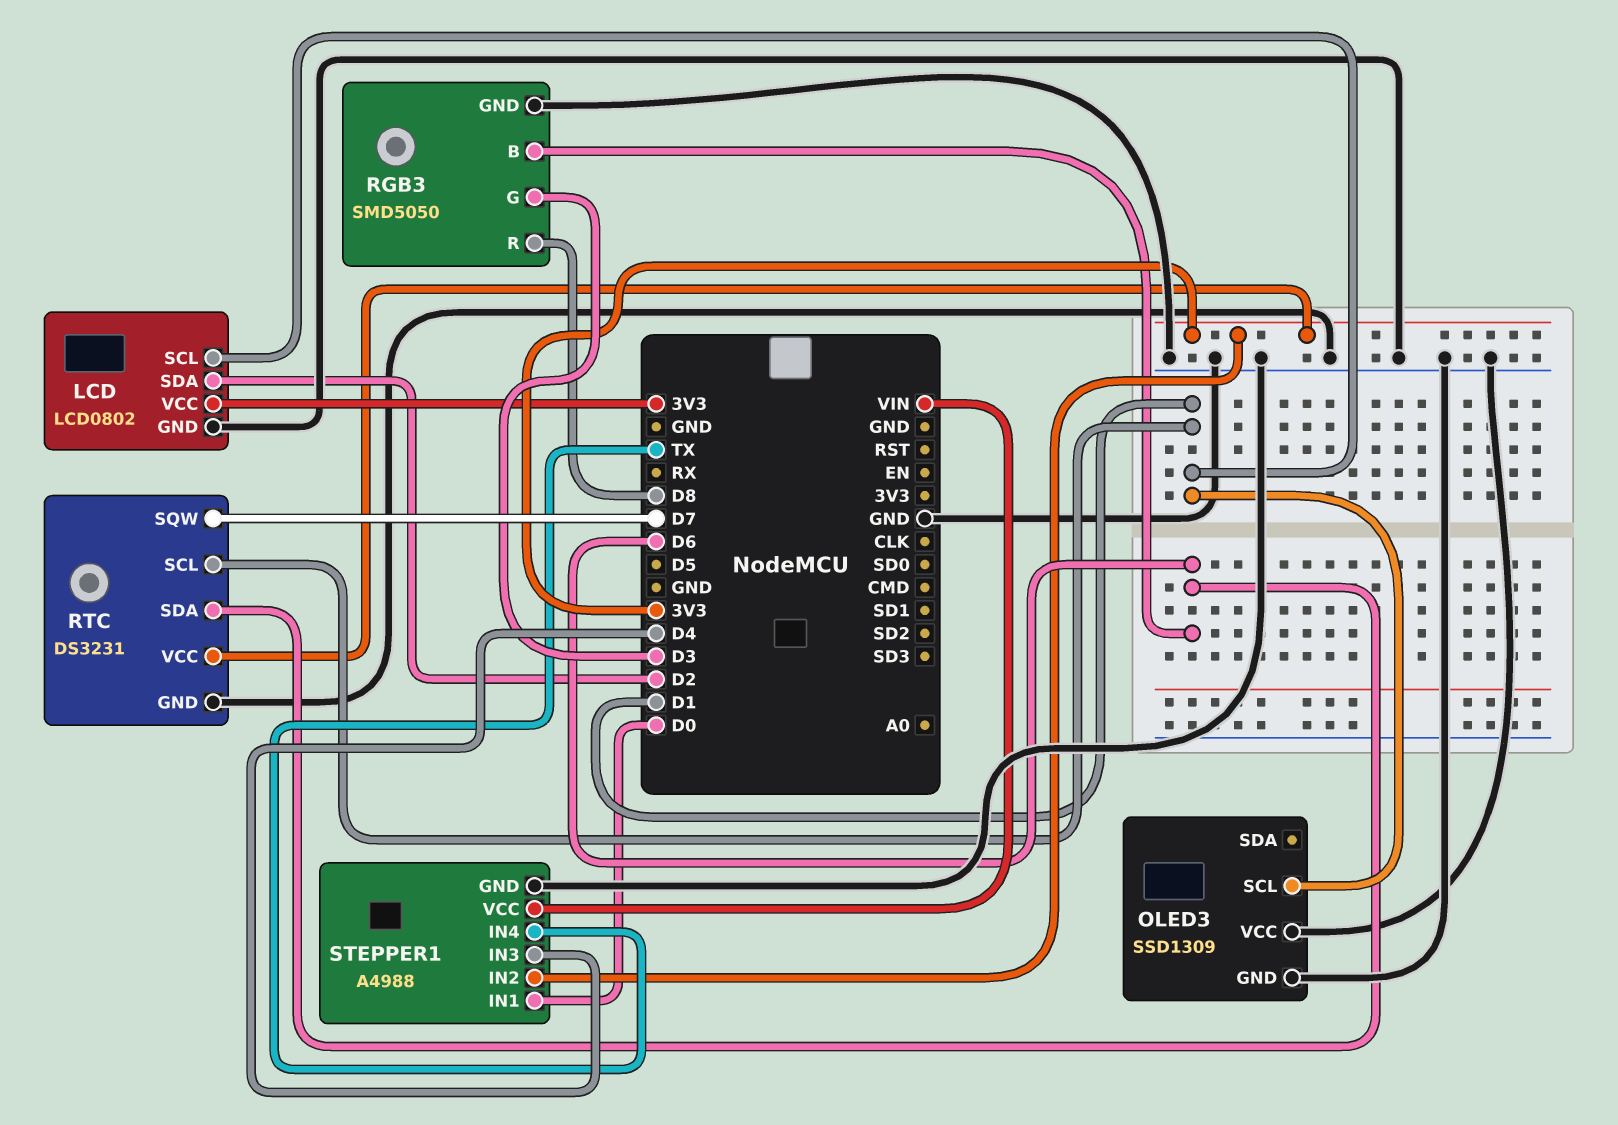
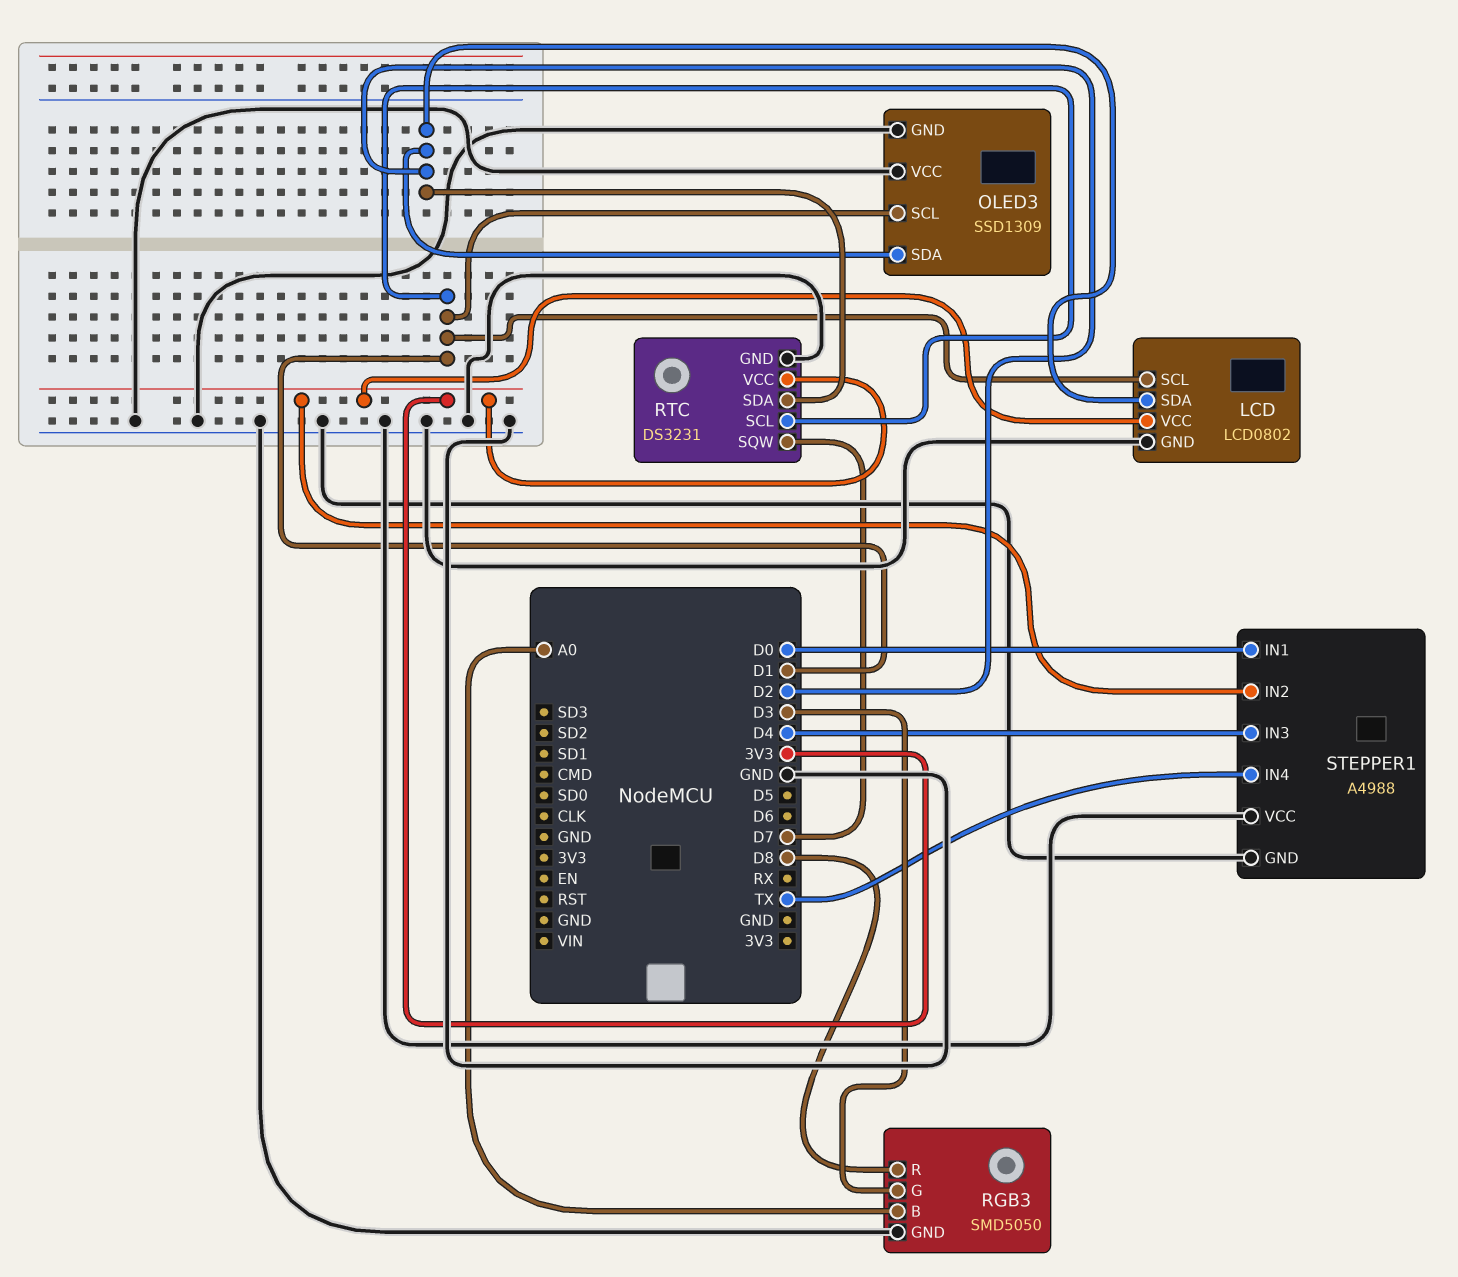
OLED3 pin SDA: none -> D2
RGB3 pin B: D6 -> A0
RTC pin SDA: D6 -> D2
STEPPER1 pin VCC: VIN -> GND

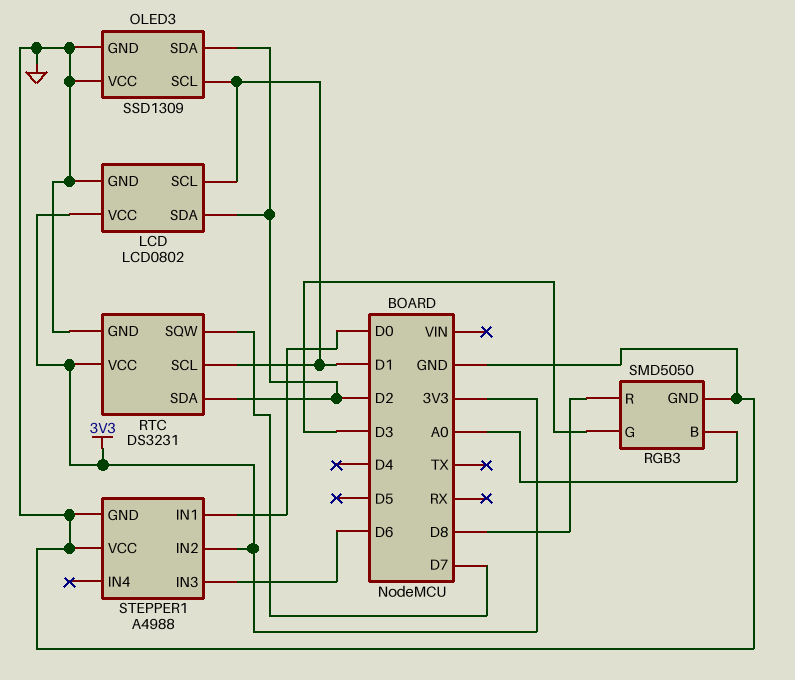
STEPPER1 pin IN3: D4 -> D6
STEPPER1 pin IN4: TX -> none

